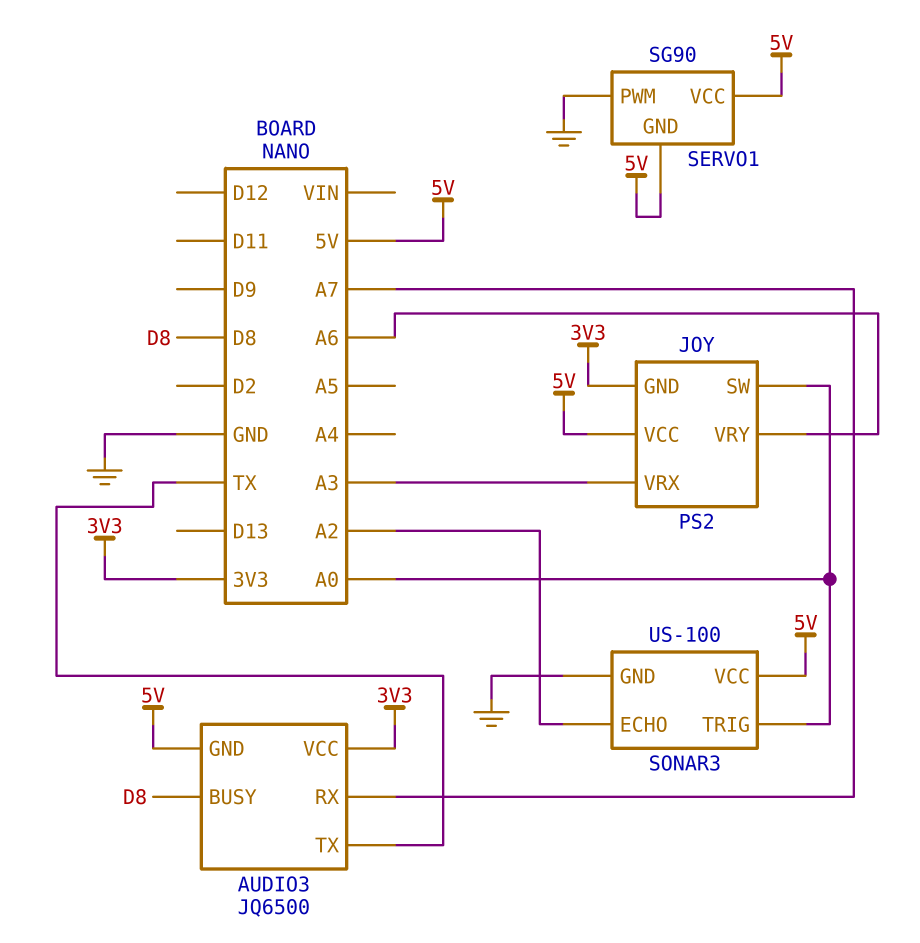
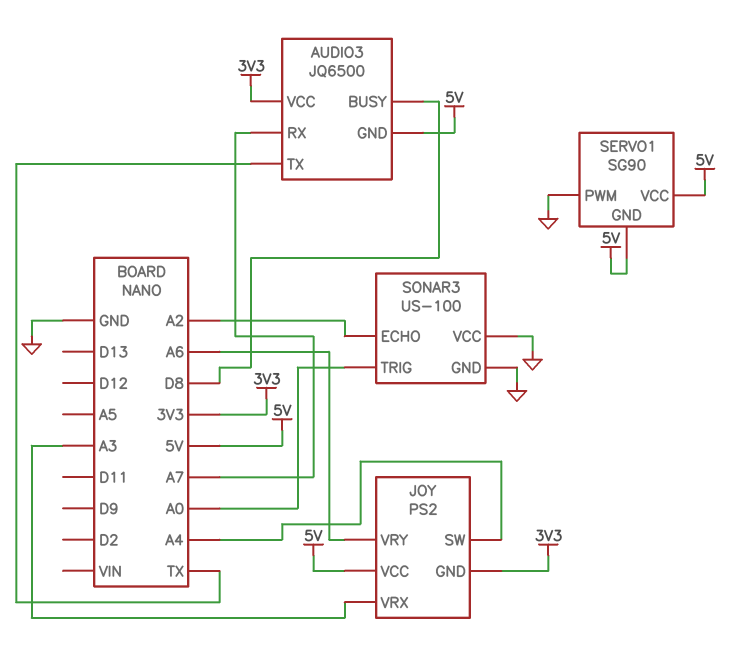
JOY pin SW: A0 -> A4
SONAR3 pin VCC: 5V -> GND

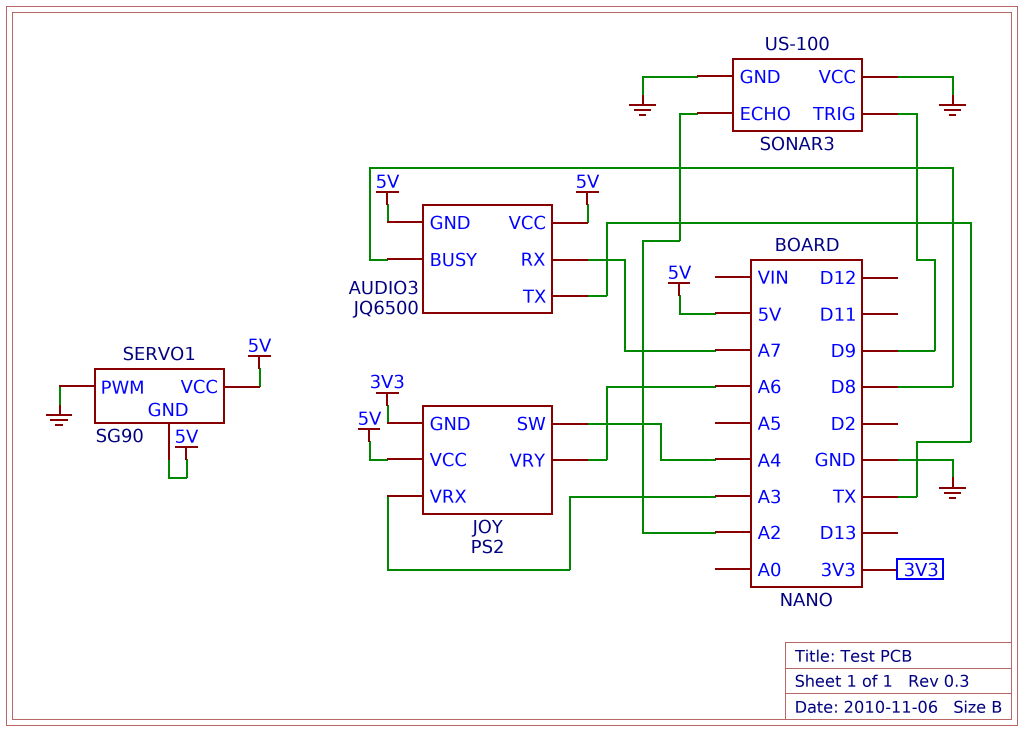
AUDIO3 pin VCC: 3V3 -> 5V
SONAR3 pin TRIG: A0 -> D9

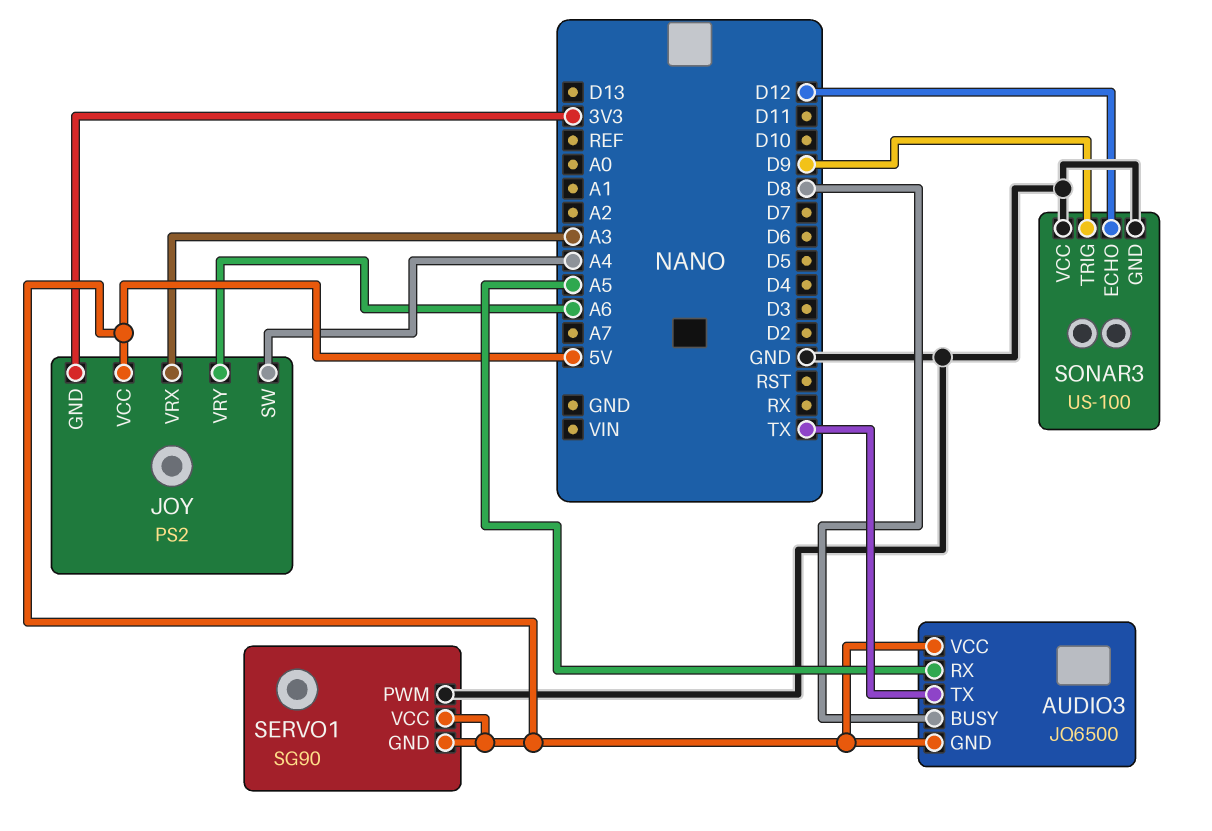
AUDIO3 pin RX: A7 -> A5
SONAR3 pin ECHO: A2 -> D12

